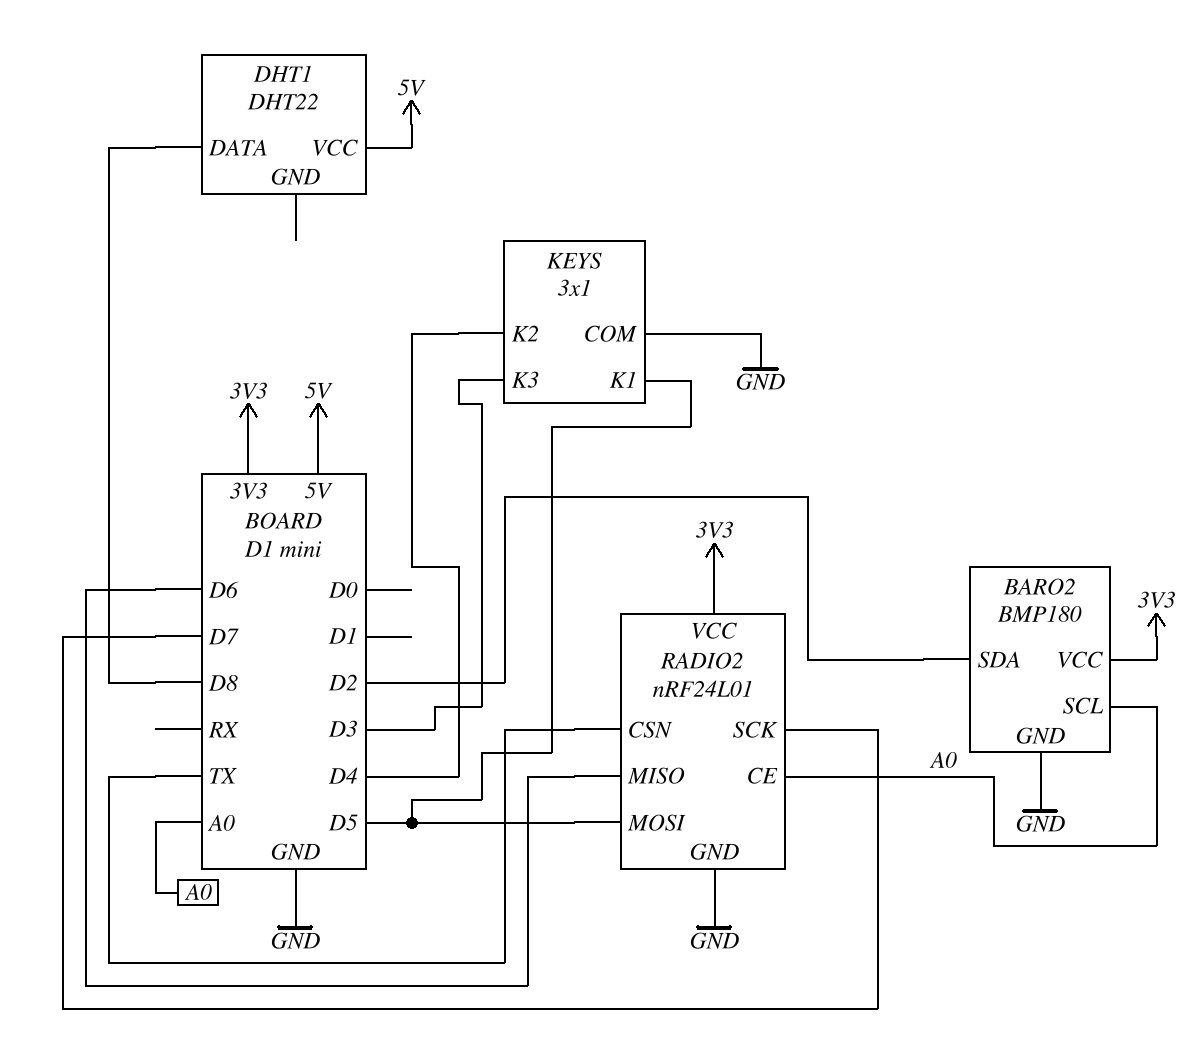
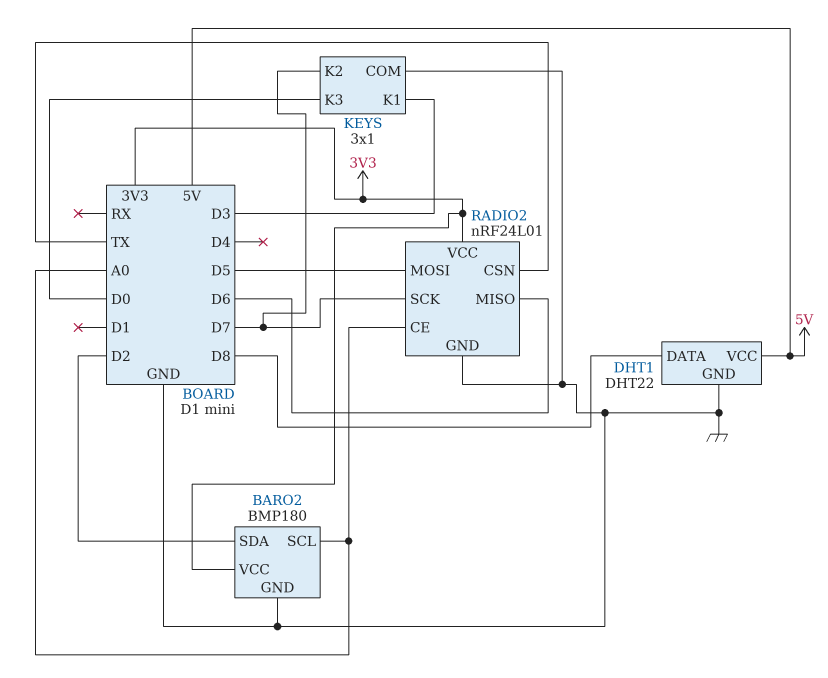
DHT1 pin GND: none -> GND
KEYS pin K1: D5 -> D3
KEYS pin K2: D4 -> D7
KEYS pin K3: D3 -> D0

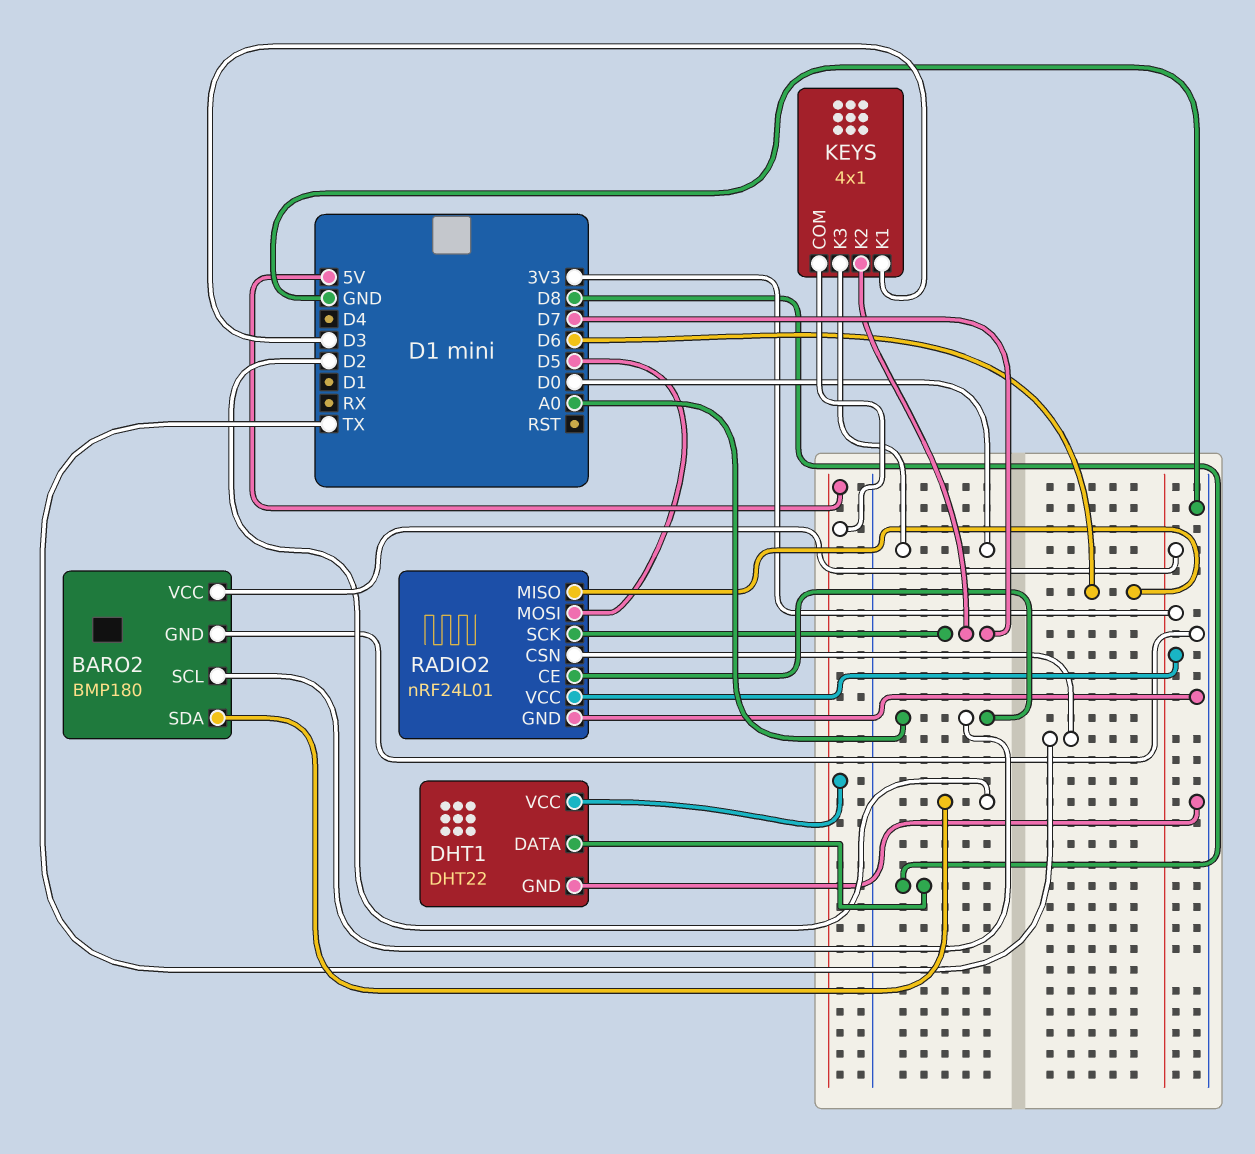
KEYS: 3x1 -> 4x1
KEYS pin COM: GND -> 5V

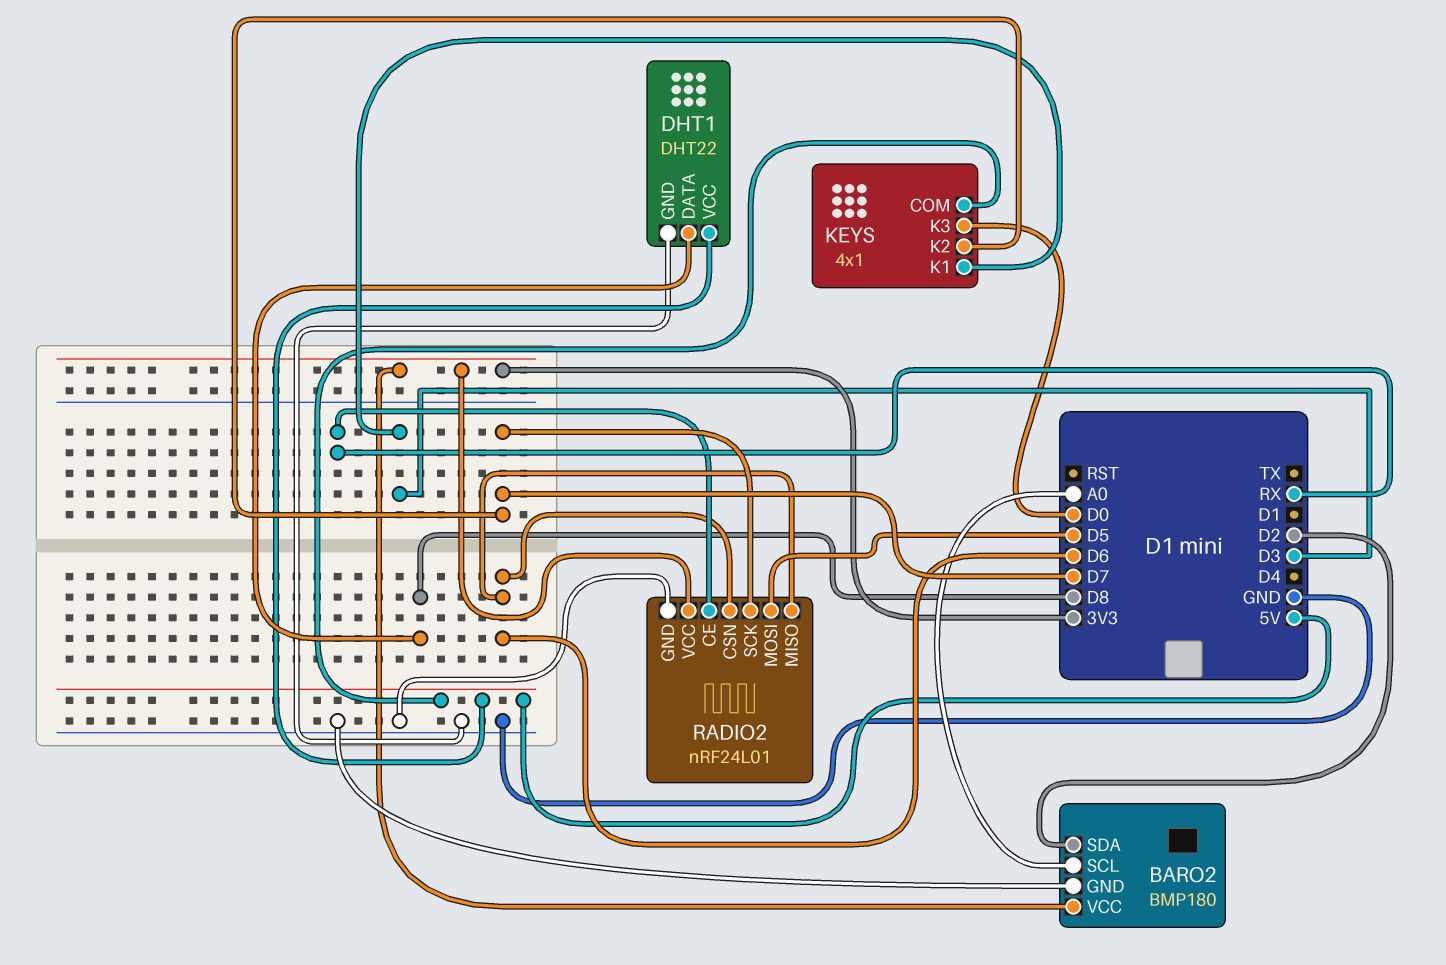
RADIO2 pin CE: A0 -> RX
RADIO2 pin CSN: TX -> D6

